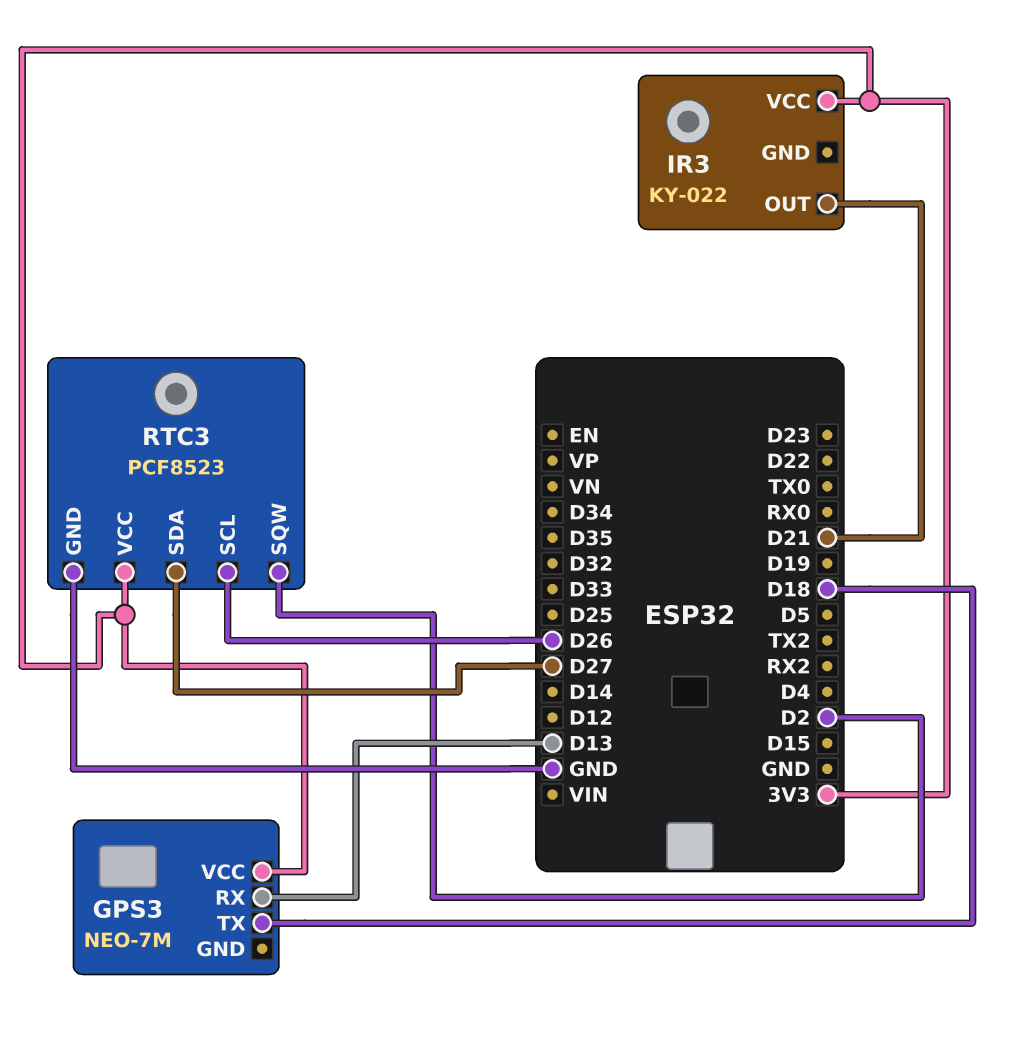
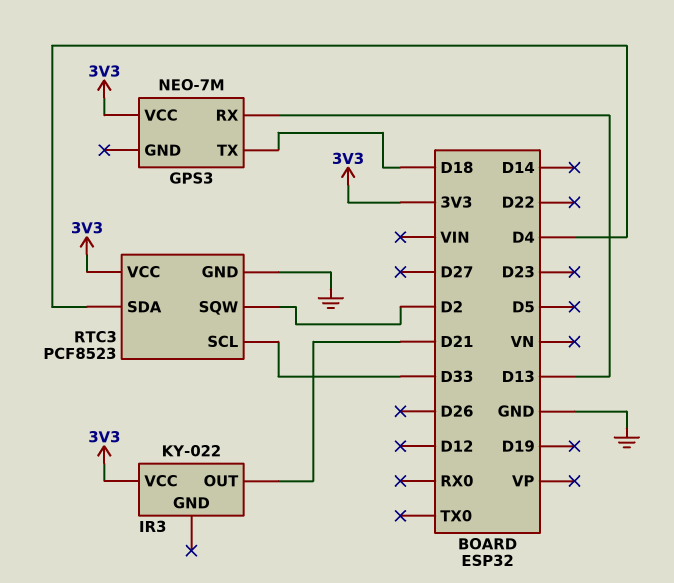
RTC3 pin SCL: D26 -> D33
RTC3 pin SDA: D27 -> D4

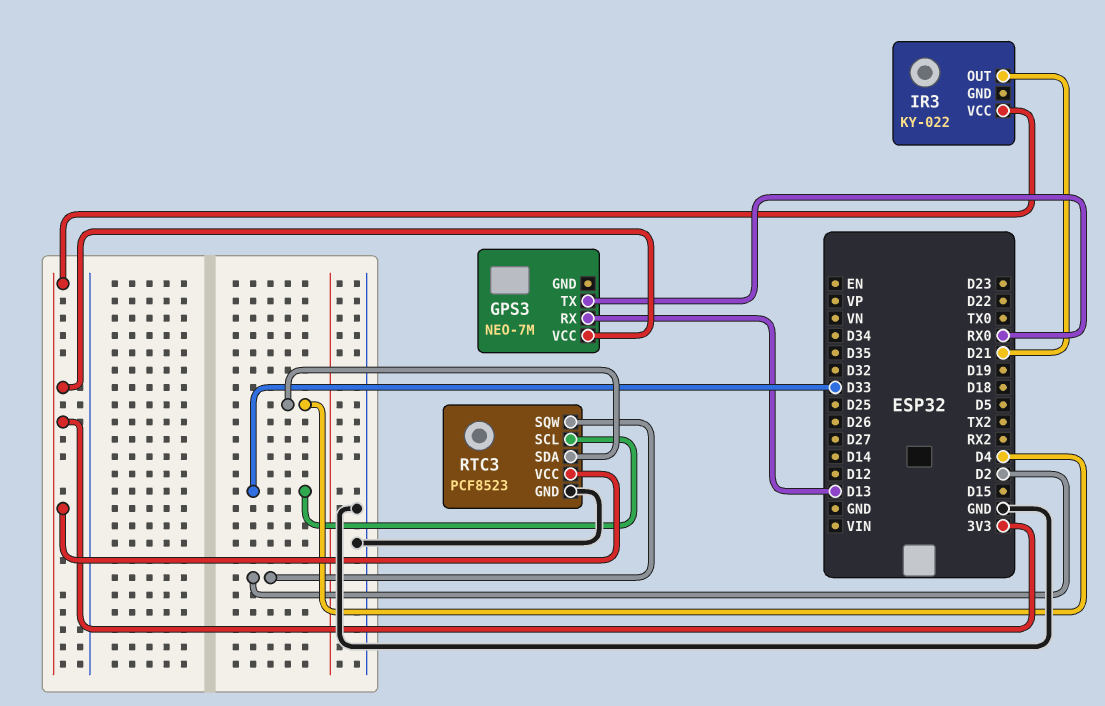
GPS3 pin TX: D18 -> RX0

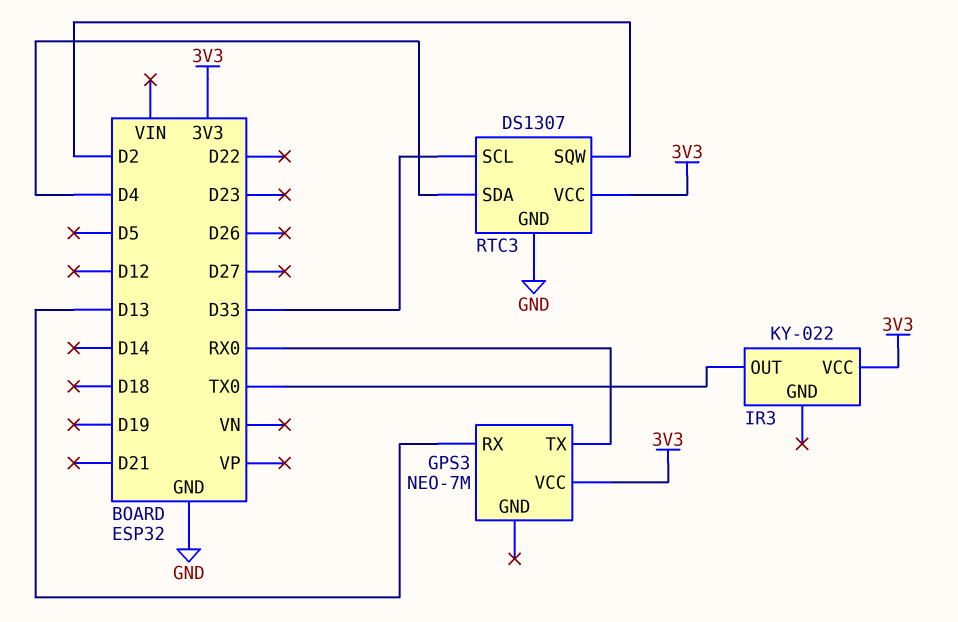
IR3 pin OUT: D21 -> TX0
RTC3: PCF8523 -> DS1307

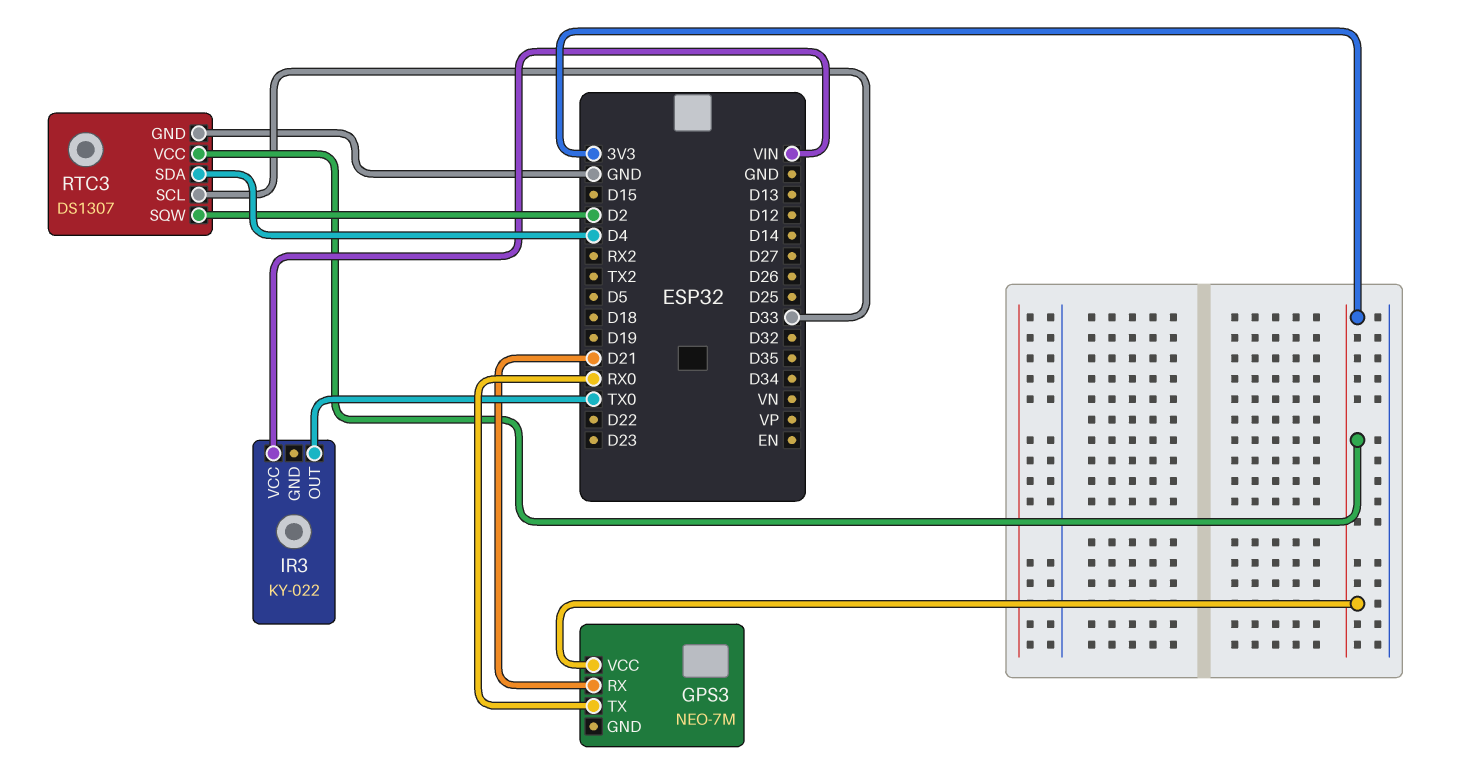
GPS3 pin RX: D13 -> D21
IR3 pin VCC: 3V3 -> VIN

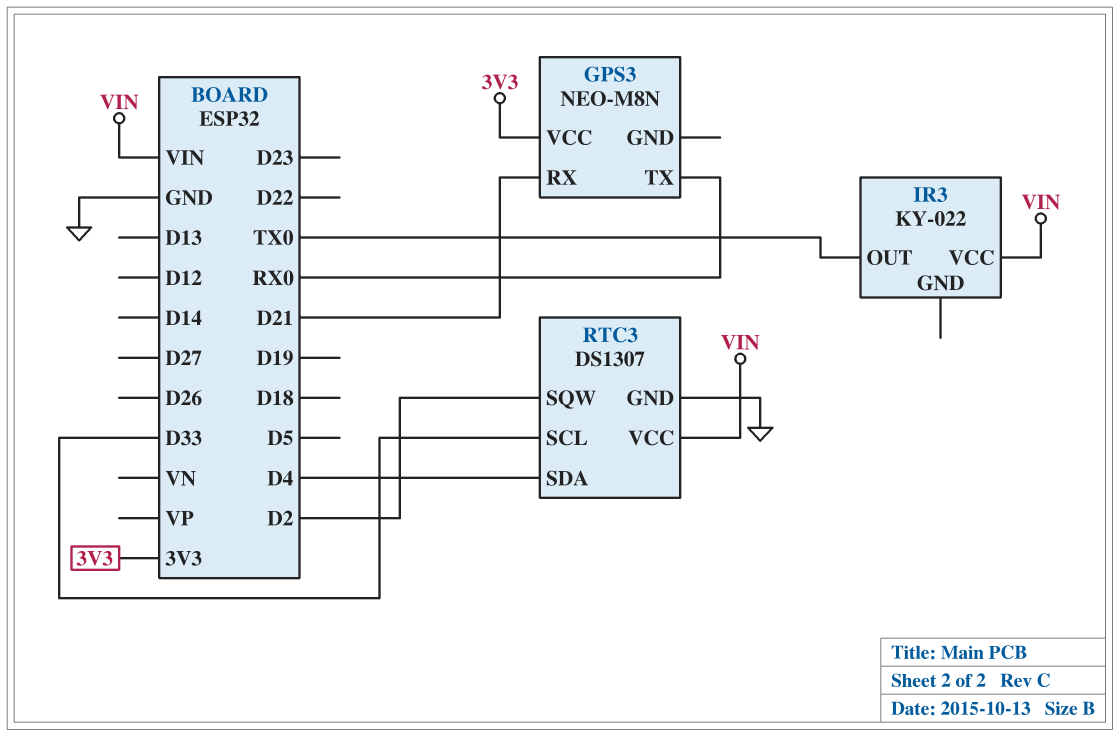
GPS3: NEO-7M -> NEO-M8N
RTC3 pin VCC: 3V3 -> VIN

